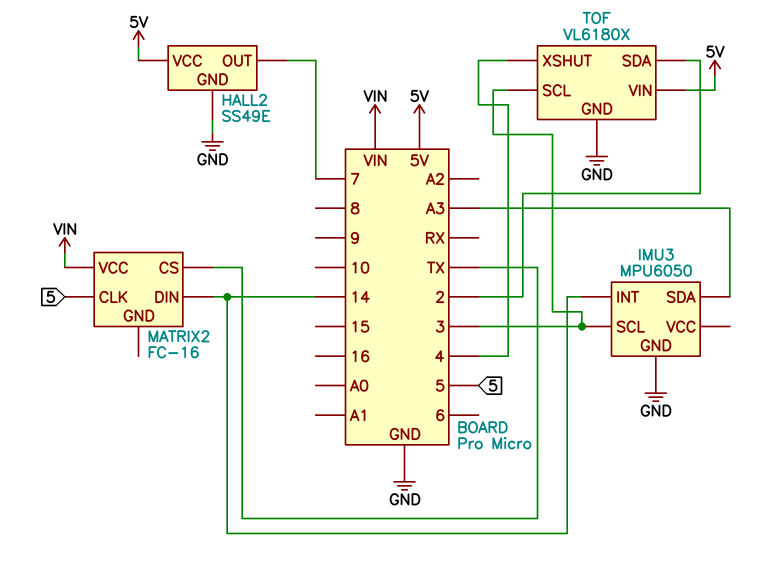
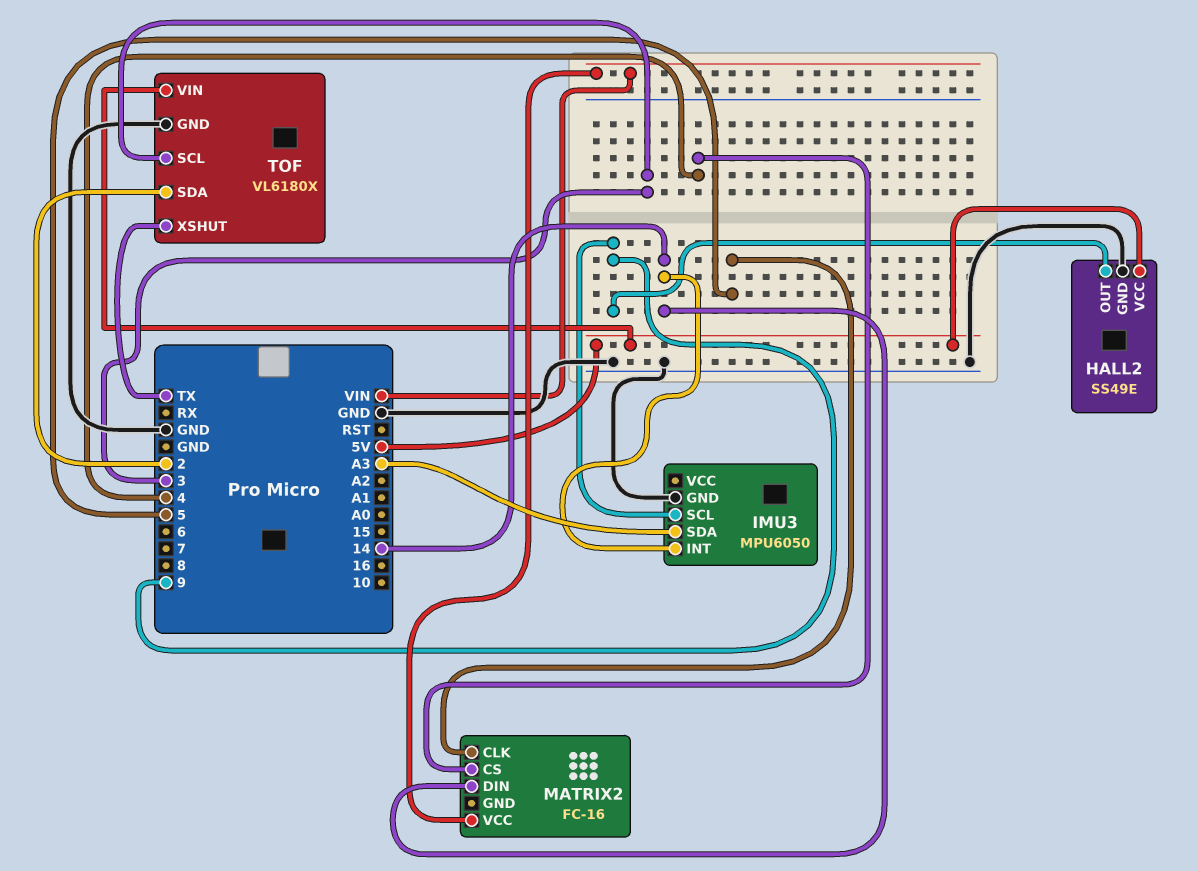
HALL2 pin OUT: 7 -> 9
IMU3 pin SCL: 3 -> 9
MATRIX2 pin CS: TX -> 4
TOF pin XSHUT: 4 -> TX

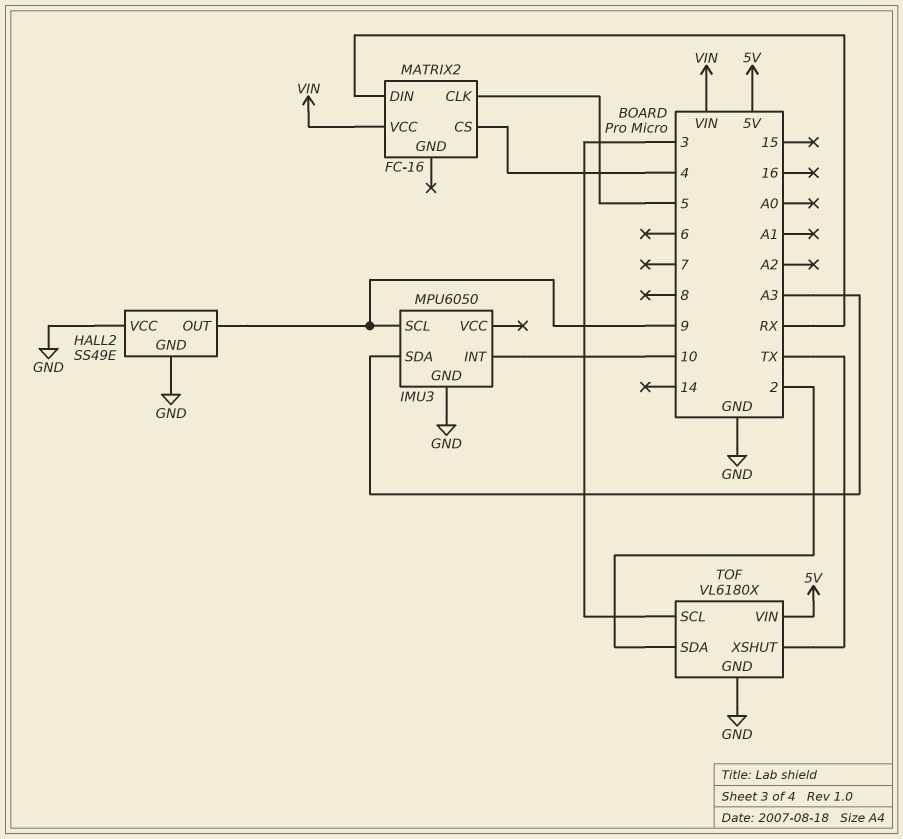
HALL2 pin VCC: 5V -> GND
IMU3 pin INT: 14 -> 10
MATRIX2 pin DIN: 14 -> RX

